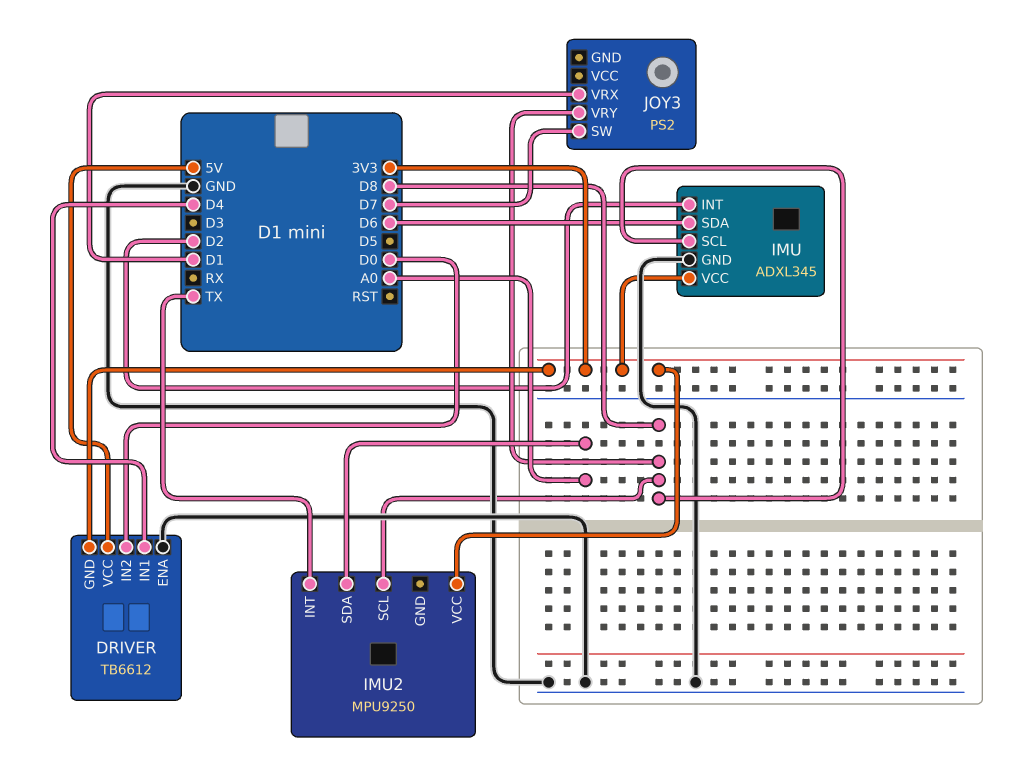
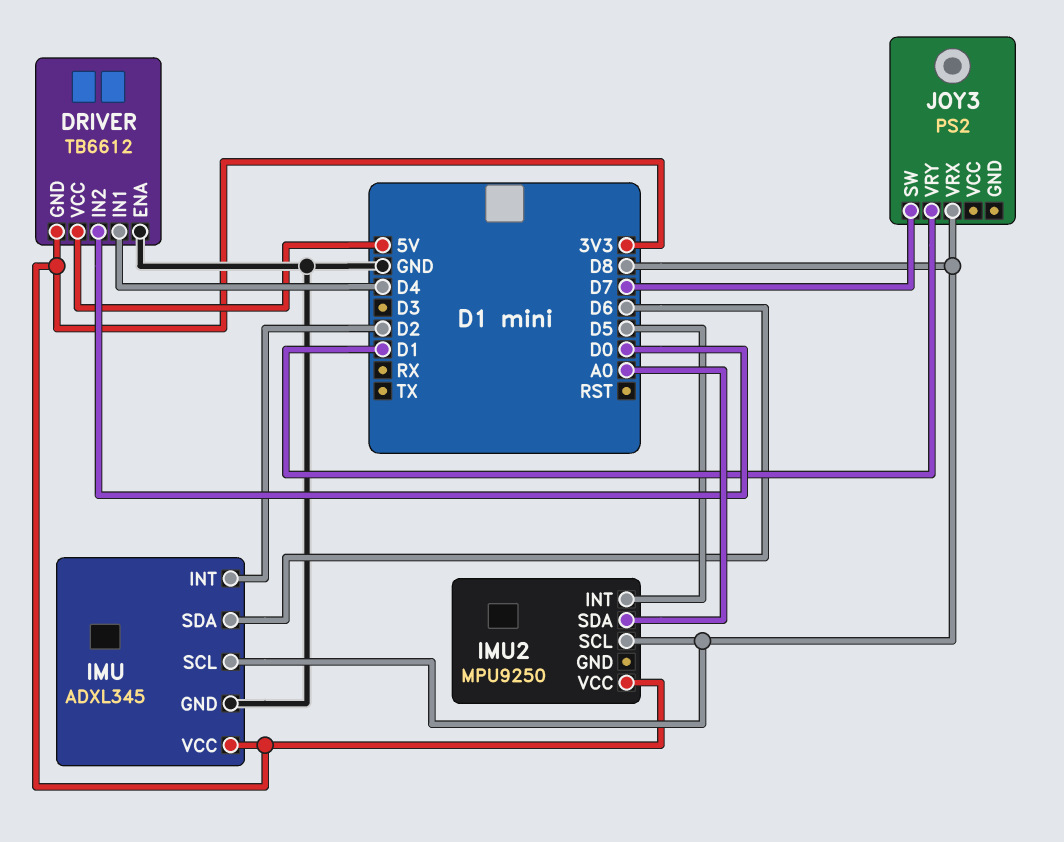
IMU2 pin INT: TX -> D5
JOY3 pin VRX: D1 -> D8
JOY3 pin VRY: D8 -> D1

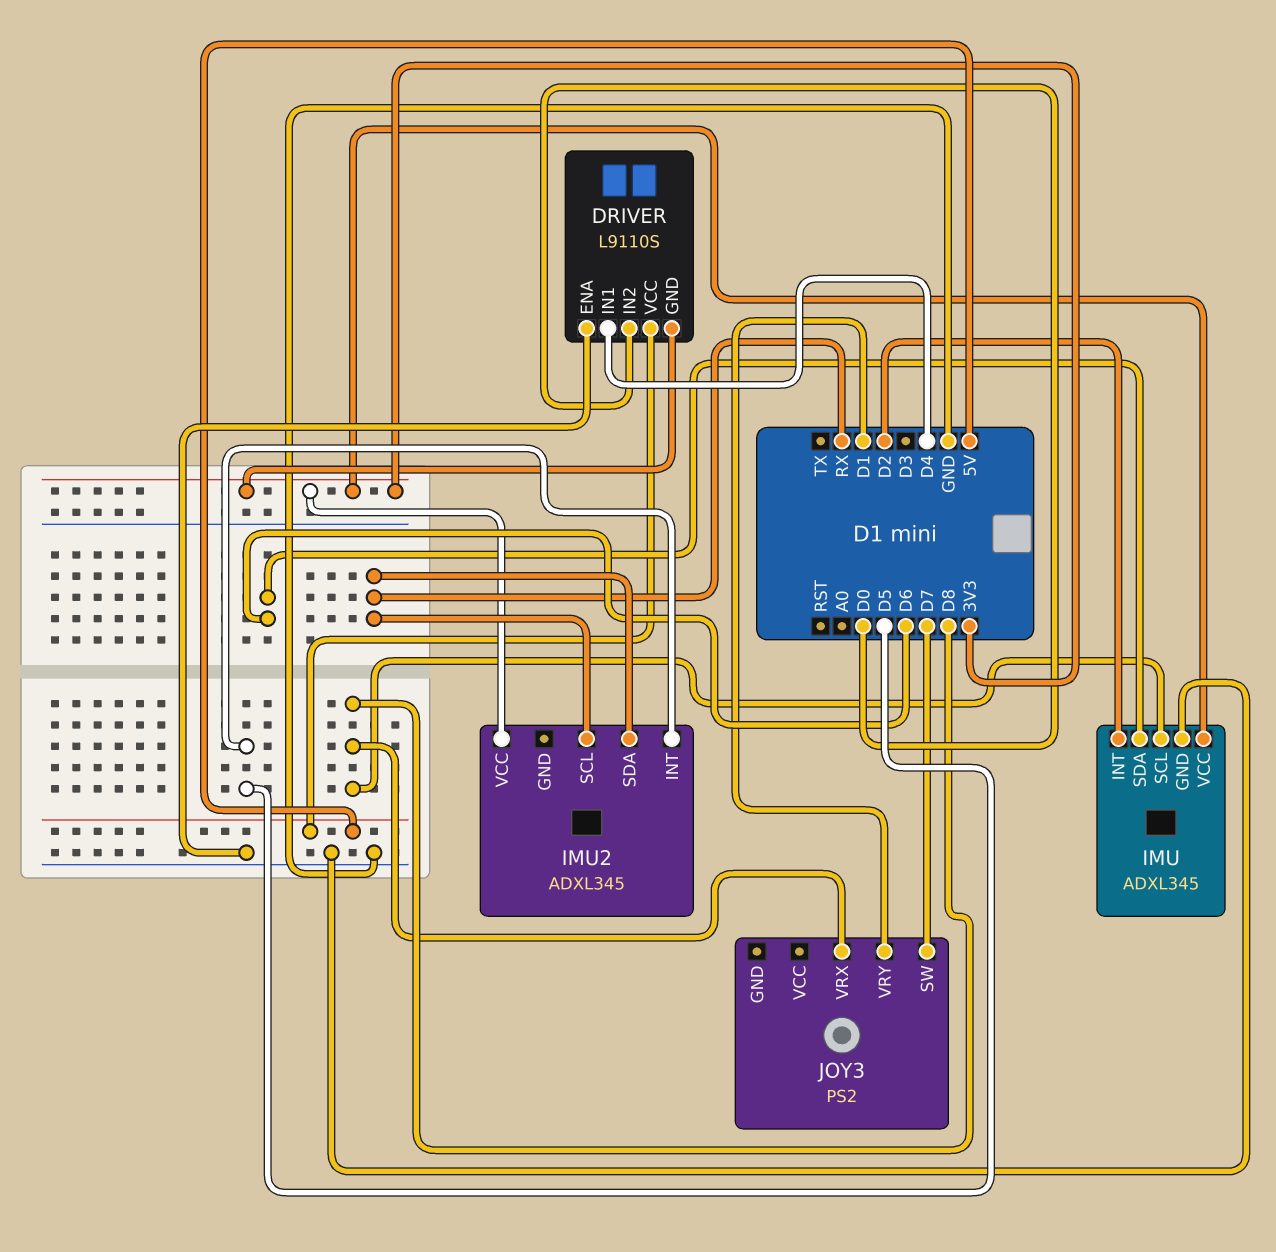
DRIVER: TB6612 -> L9110S
IMU2: MPU9250 -> ADXL345
IMU2 pin SCL: D8 -> RX
IMU2 pin SDA: A0 -> RX

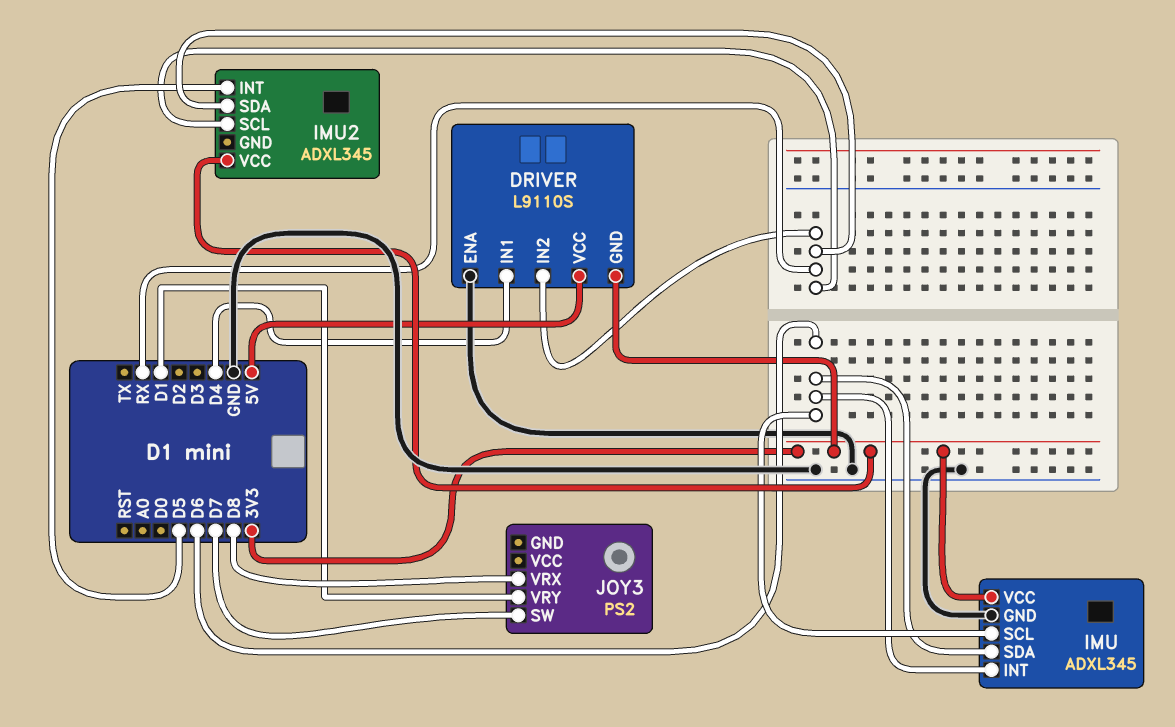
DRIVER pin IN2: D0 -> RX
IMU pin INT: D2 -> D6
IMU pin SCL: D8 -> D6

